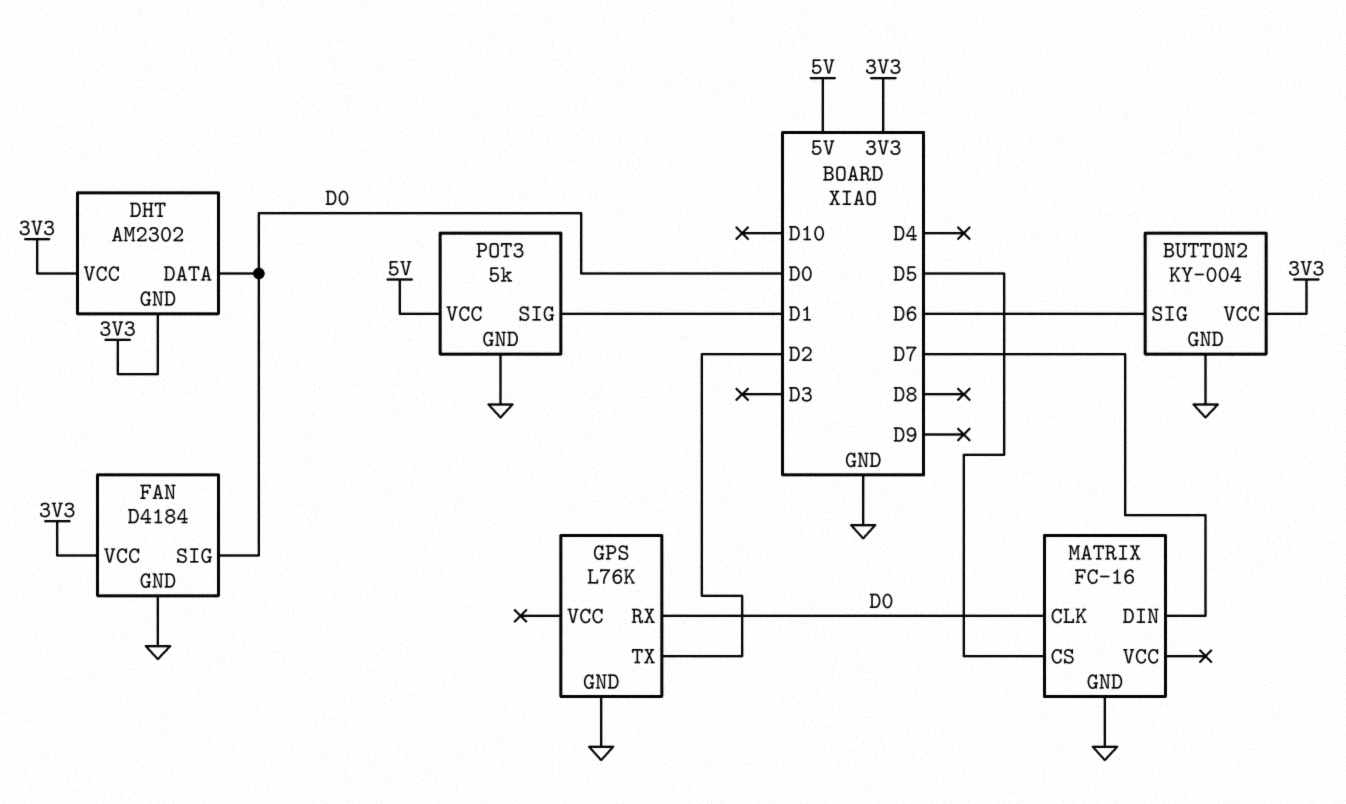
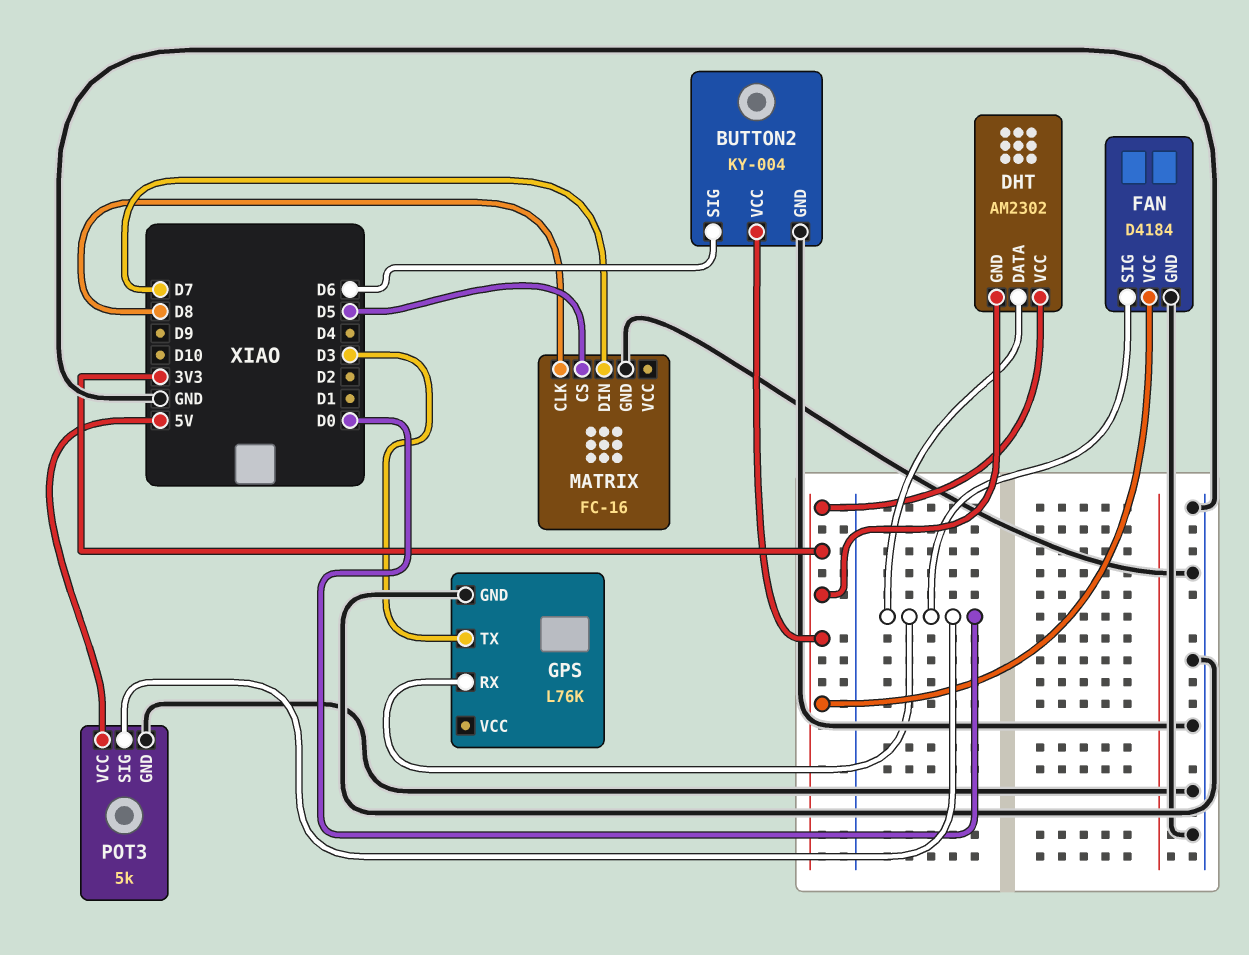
GPS pin TX: D2 -> D3
MATRIX pin CLK: D0 -> D8
POT3 pin SIG: D1 -> D0

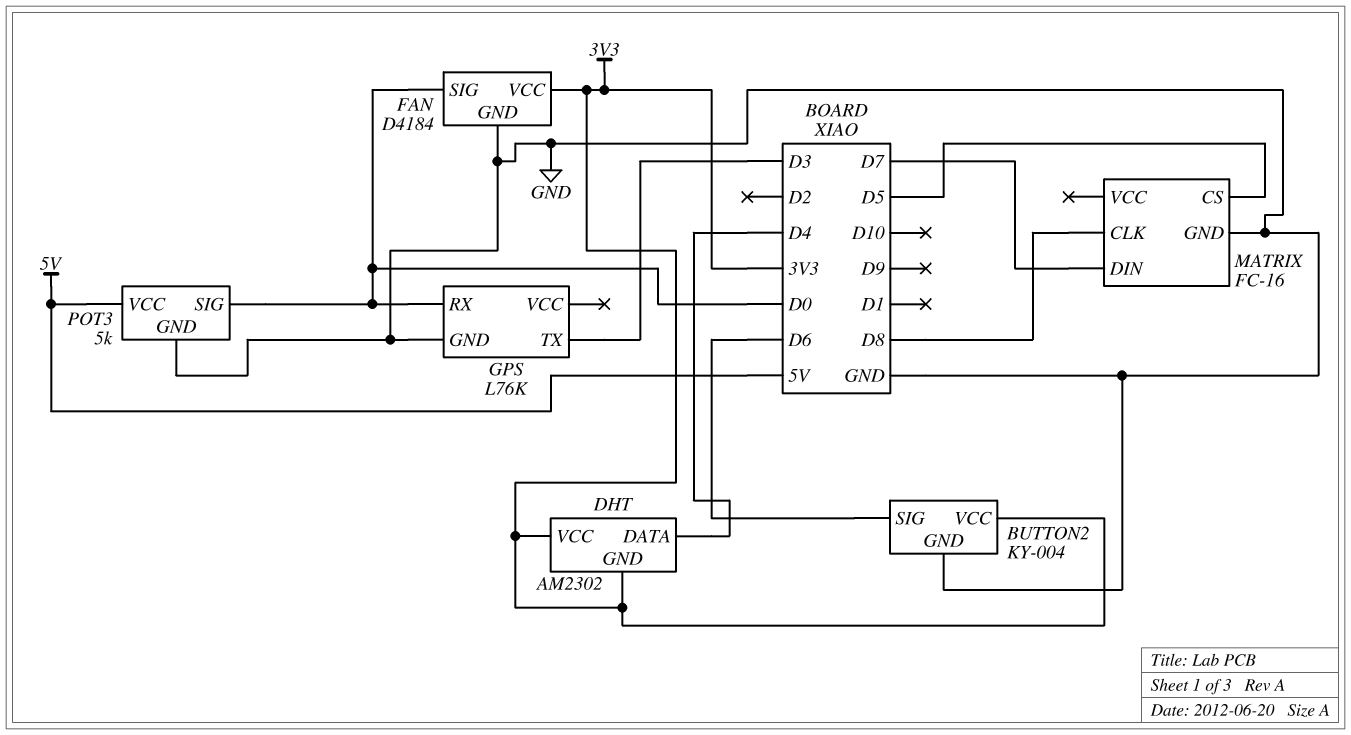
DHT pin DATA: D0 -> D4

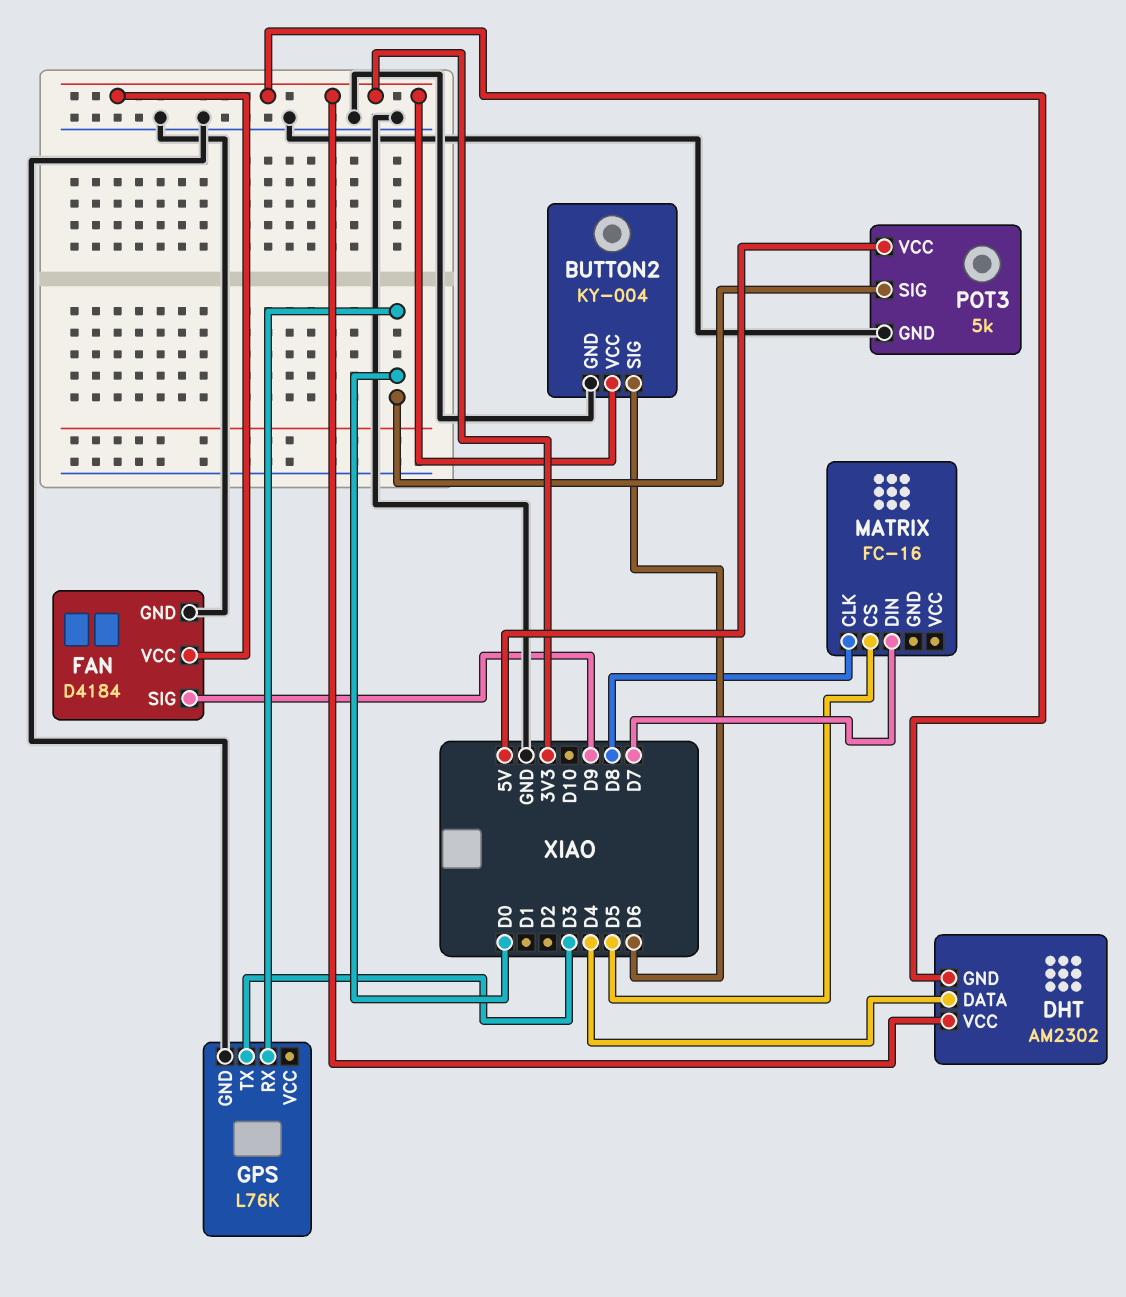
FAN pin SIG: D0 -> D9
MATRIX pin GND: GND -> none

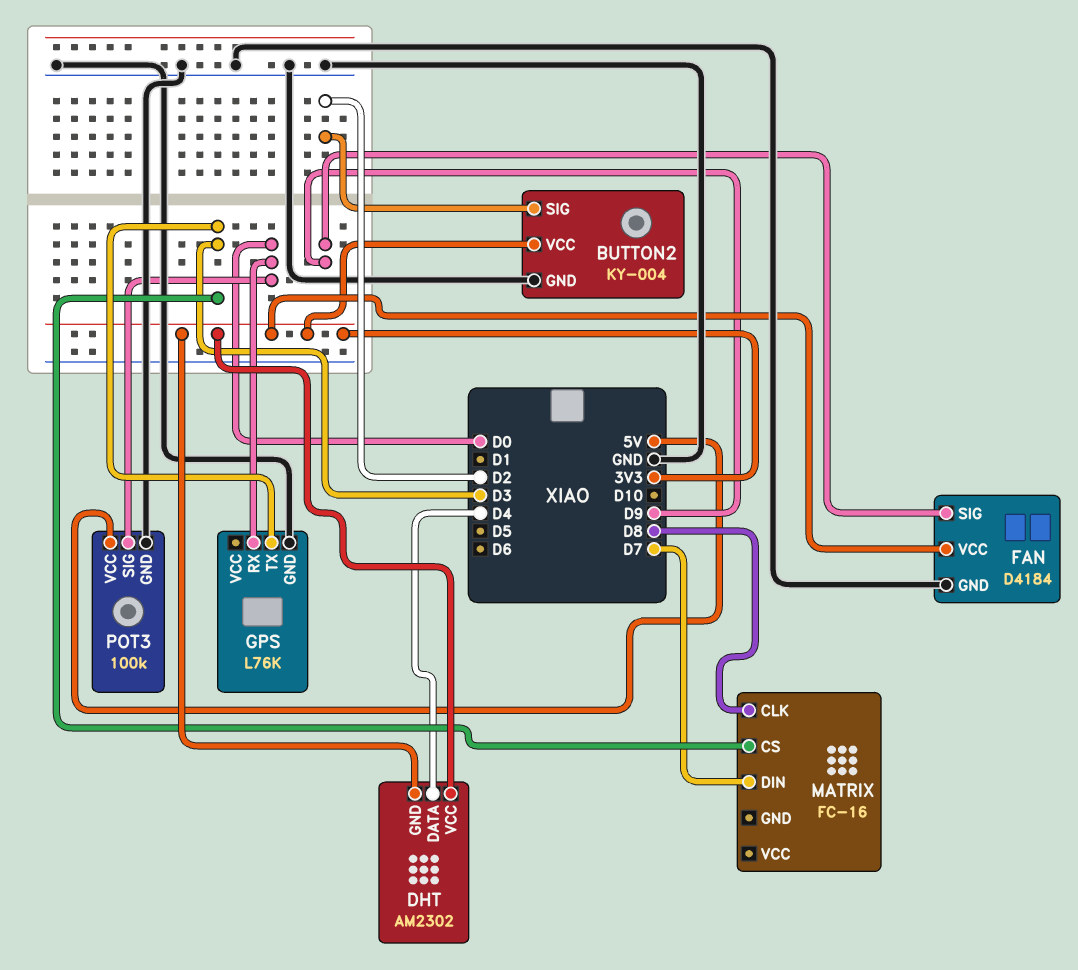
BUTTON2 pin SIG: D6 -> D2
MATRIX pin CS: D5 -> D3
POT3: 5k -> 100k

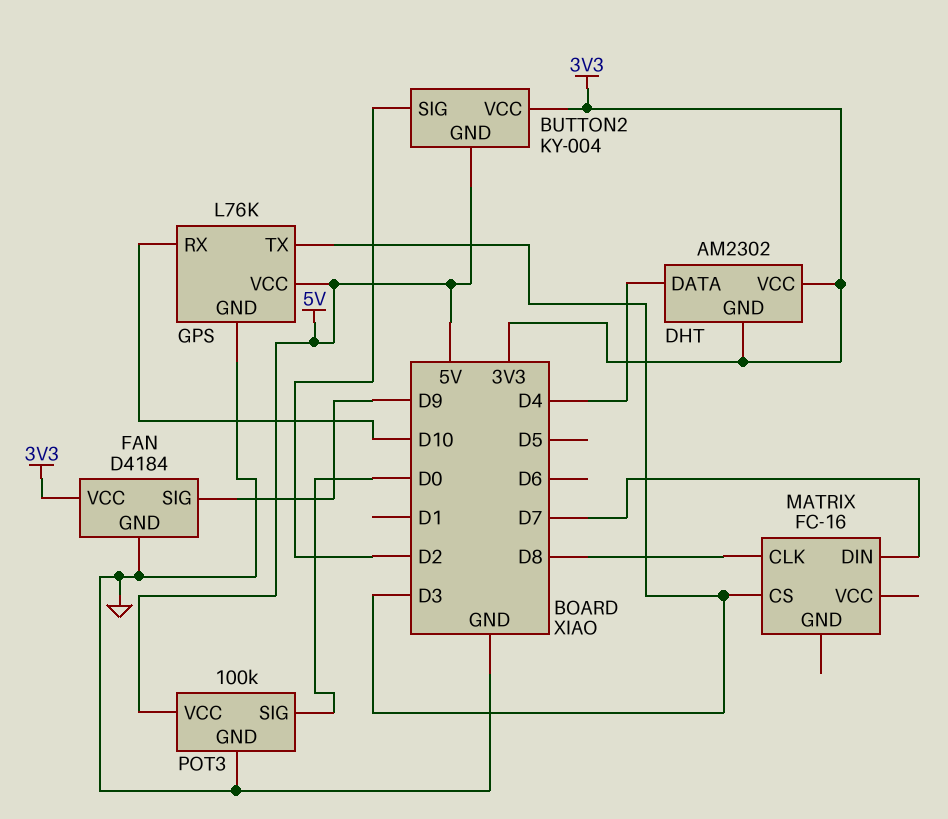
BUTTON2 pin GND: GND -> 5V
GPS pin RX: D0 -> D10
GPS pin VCC: none -> 5V

